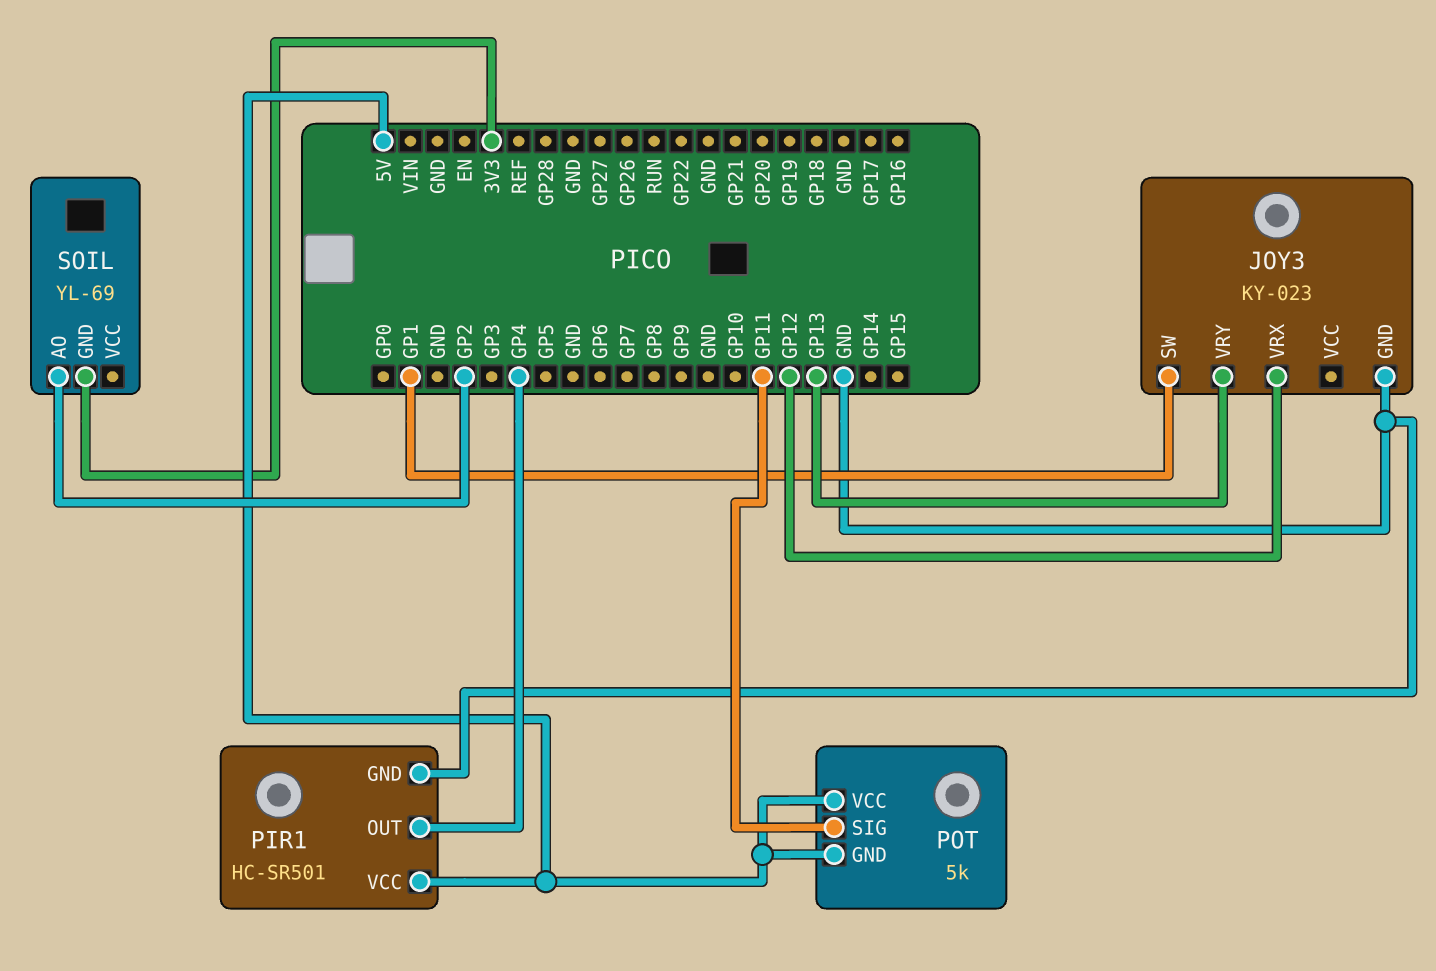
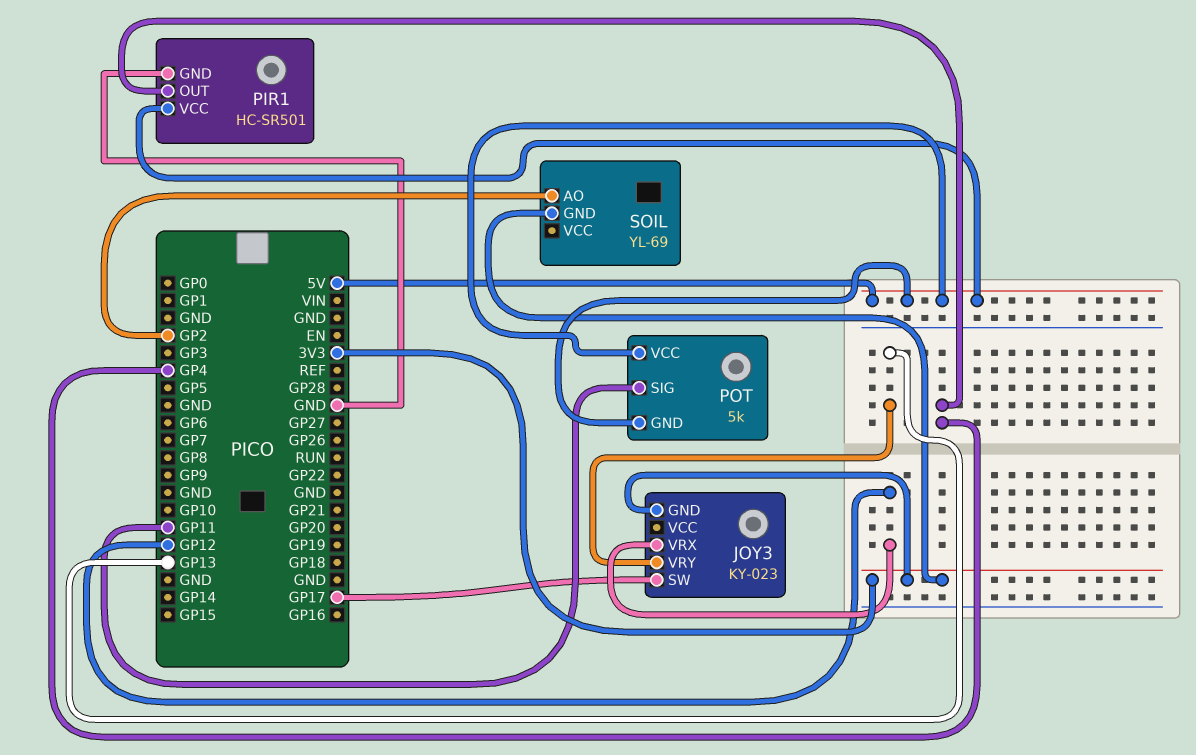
JOY3 pin GND: GND -> 3V3
JOY3 pin SW: GP1 -> GP17

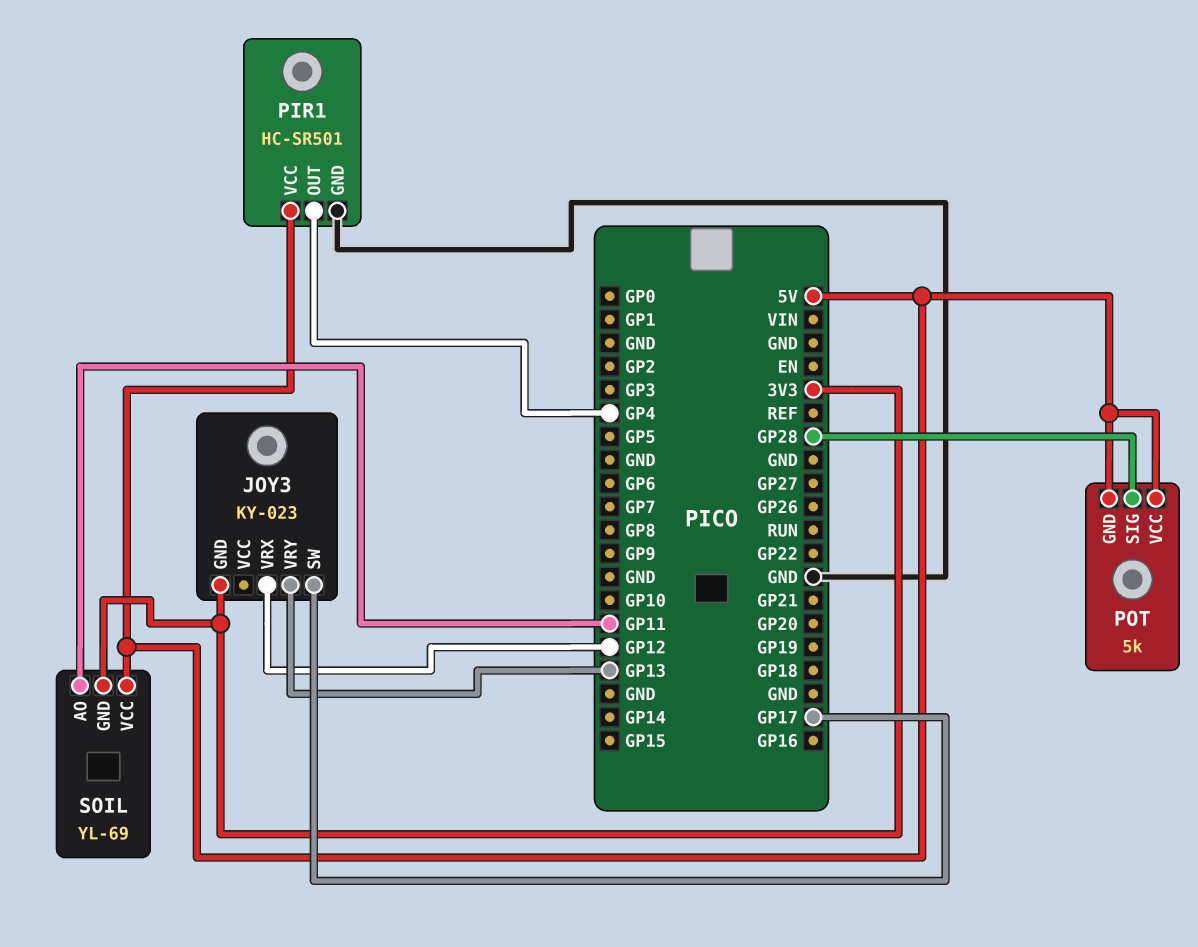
POT pin SIG: GP11 -> GP28
SOIL pin AO: GP2 -> GP11
SOIL pin VCC: none -> 5V

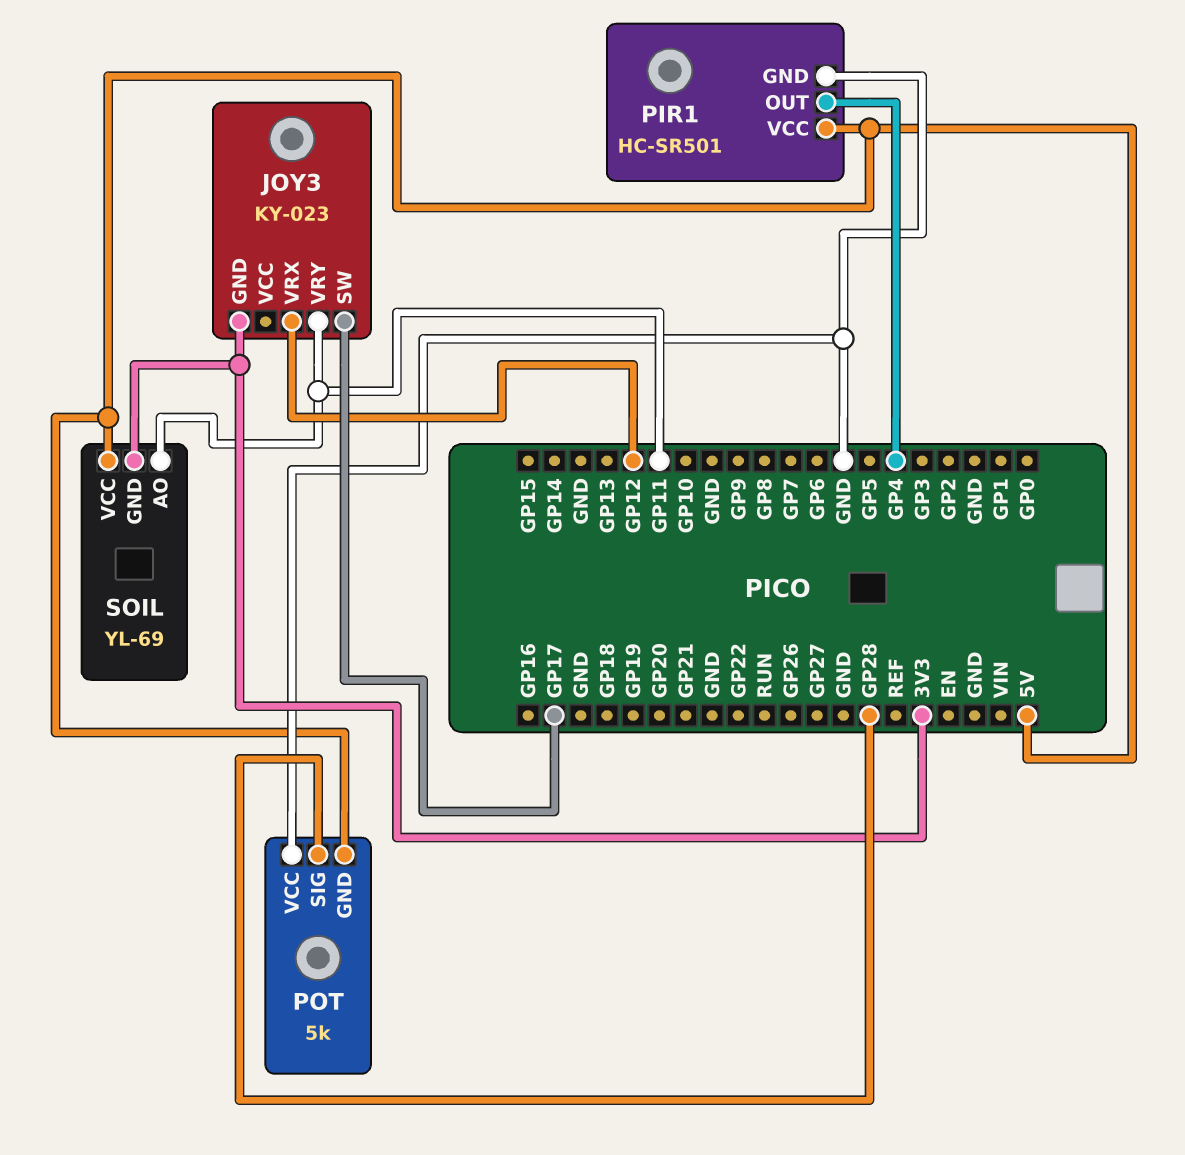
JOY3 pin VRY: GP13 -> GP11
POT pin VCC: 5V -> GND

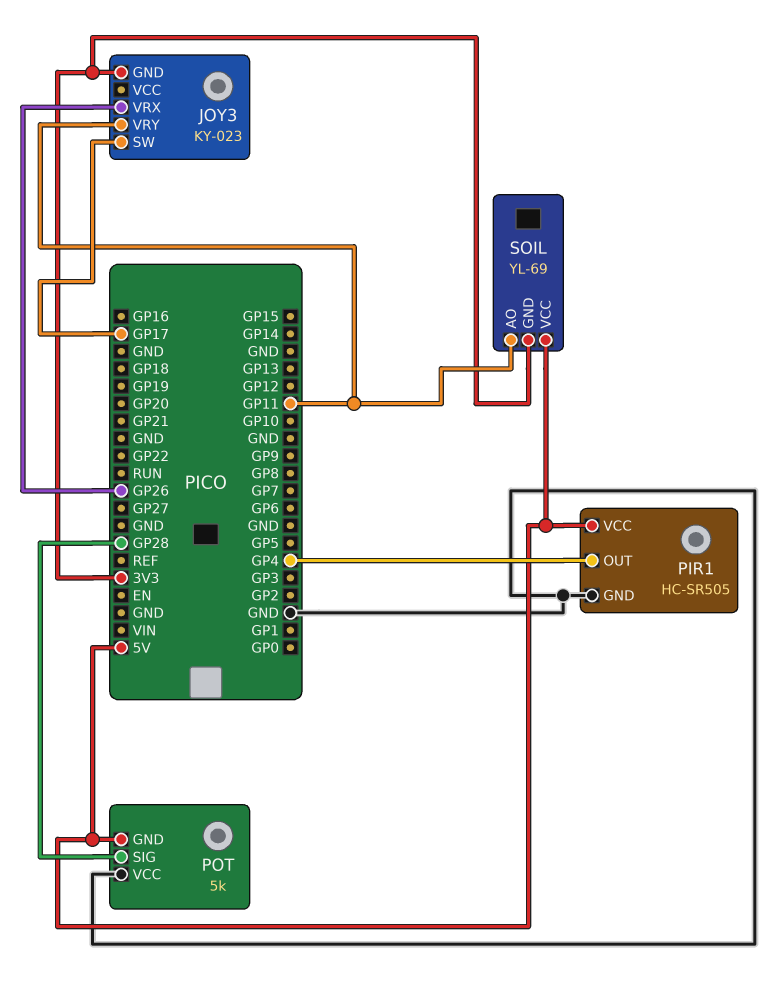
JOY3 pin VRX: GP12 -> GP26
PIR1: HC-SR501 -> HC-SR505

